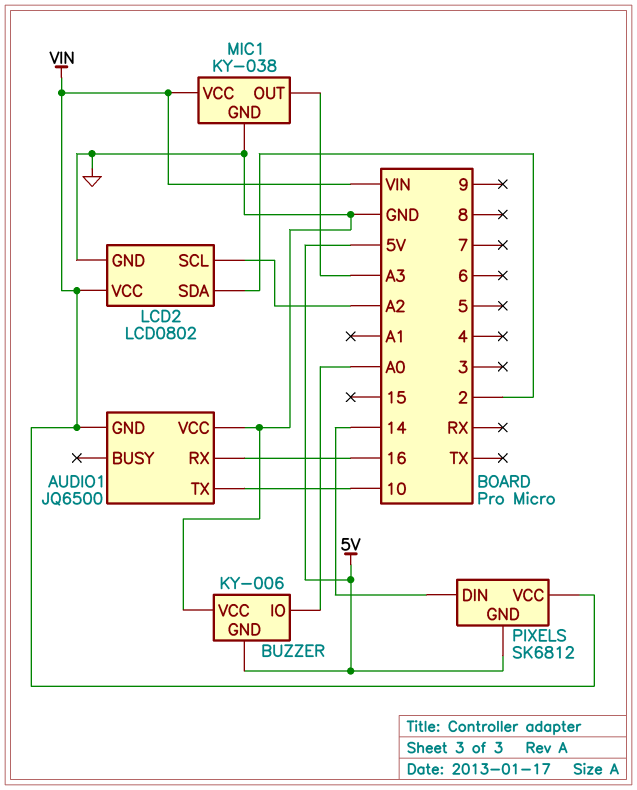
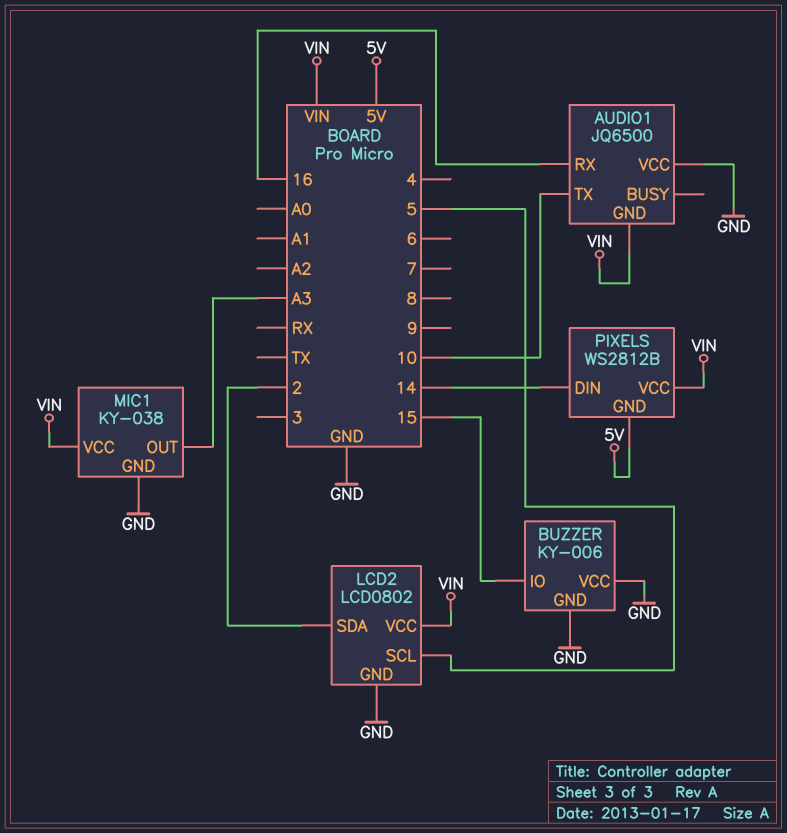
BUZZER pin GND: 5V -> GND
BUZZER pin IO: A0 -> 15
LCD2 pin SCL: A2 -> 5
PIXELS: SK6812 -> WS2812B

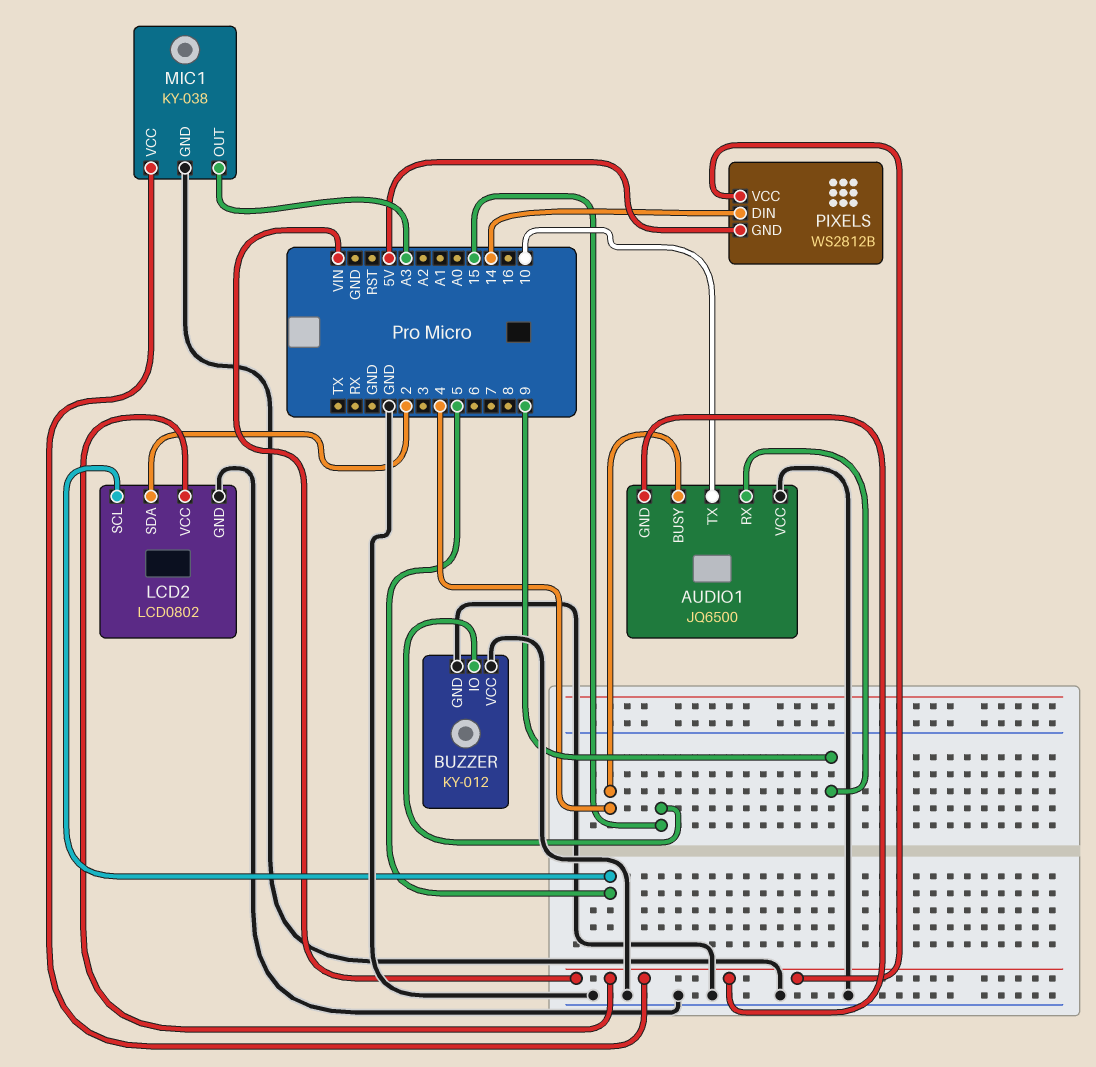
AUDIO1 pin BUSY: none -> 4
AUDIO1 pin RX: 16 -> 9
BUZZER: KY-006 -> KY-012

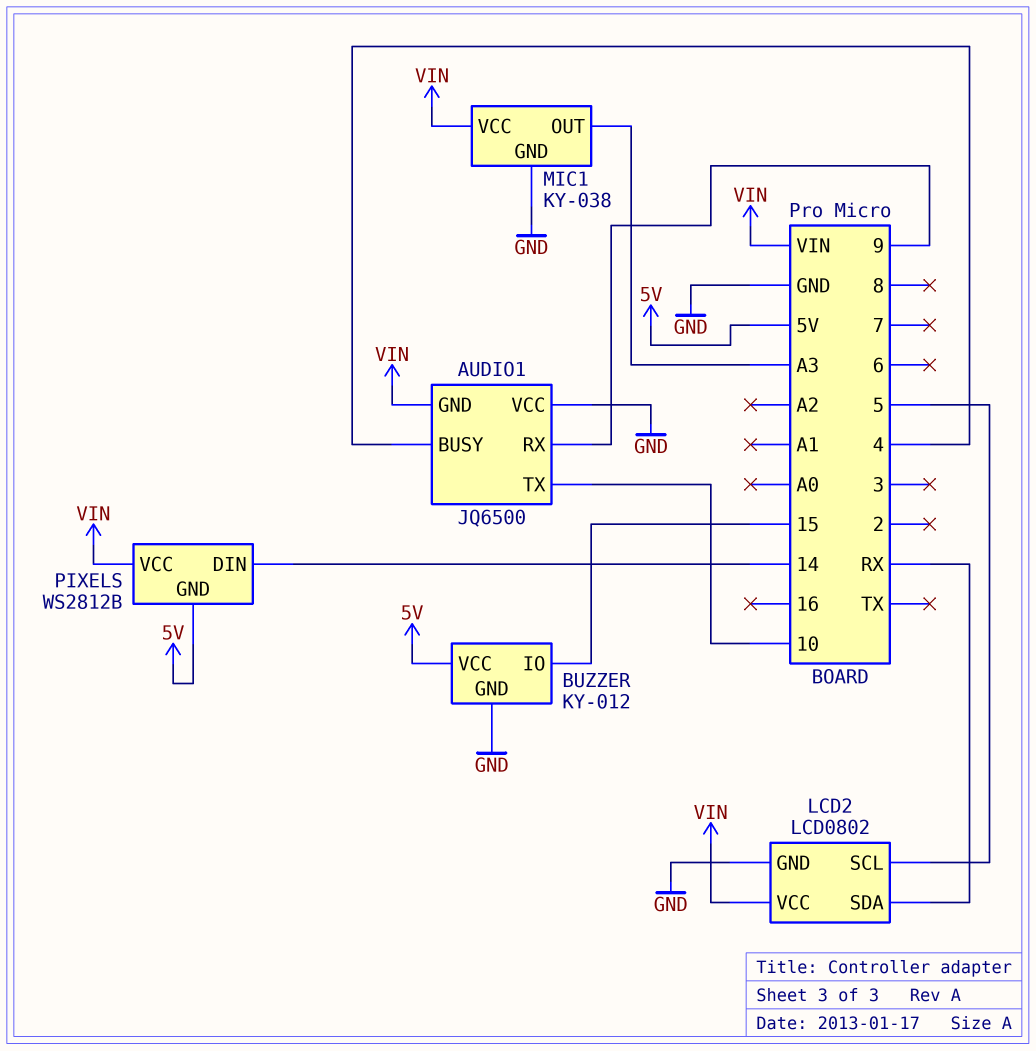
BUZZER pin VCC: GND -> 5V
LCD2 pin SDA: 2 -> RX

